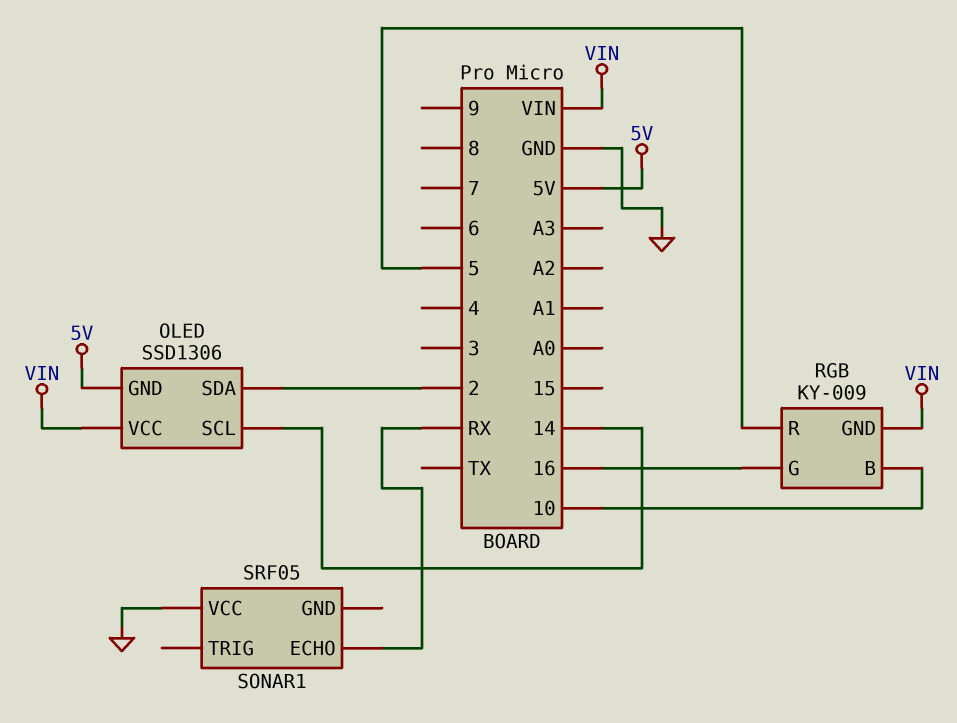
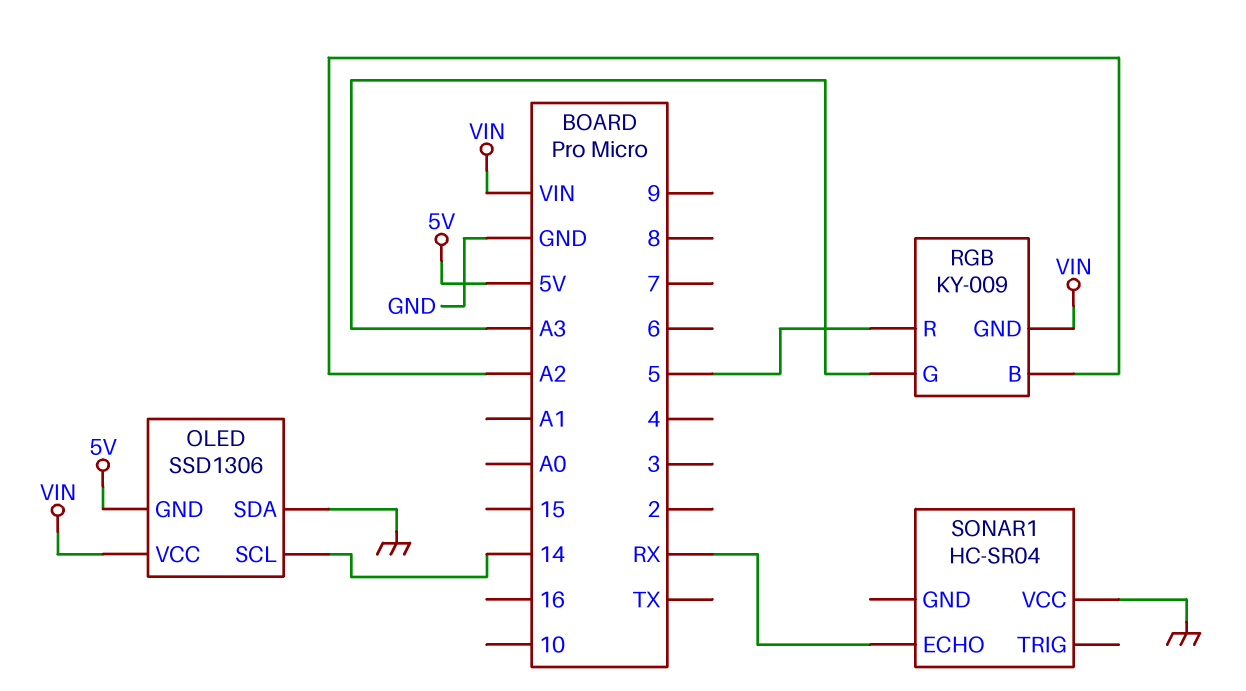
OLED pin SDA: 2 -> GND
RGB pin B: 10 -> A2
RGB pin G: 16 -> A3
SONAR1: SRF05 -> HC-SR04

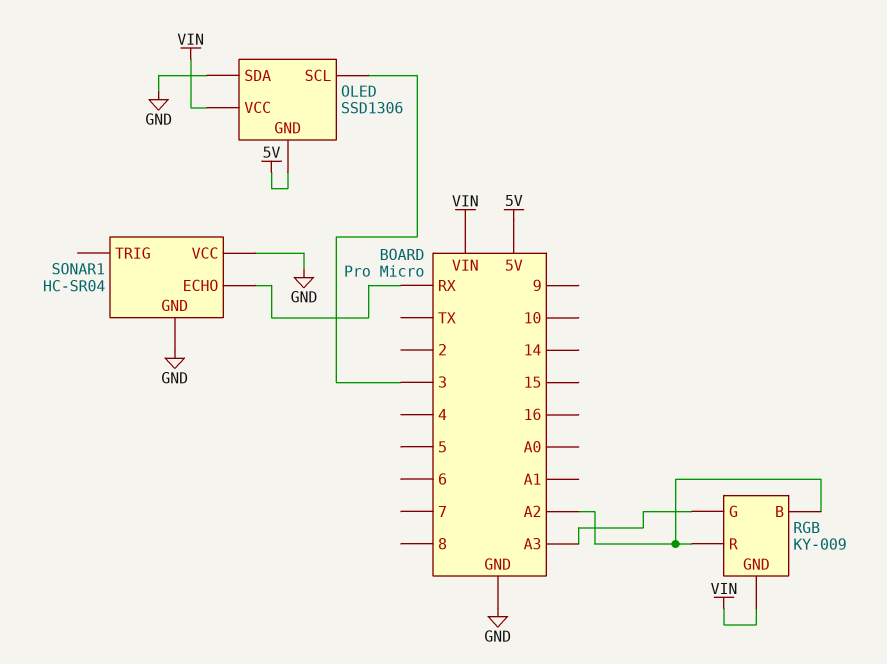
OLED pin SCL: 14 -> 3
RGB pin R: 5 -> A2
SONAR1 pin GND: none -> GND

